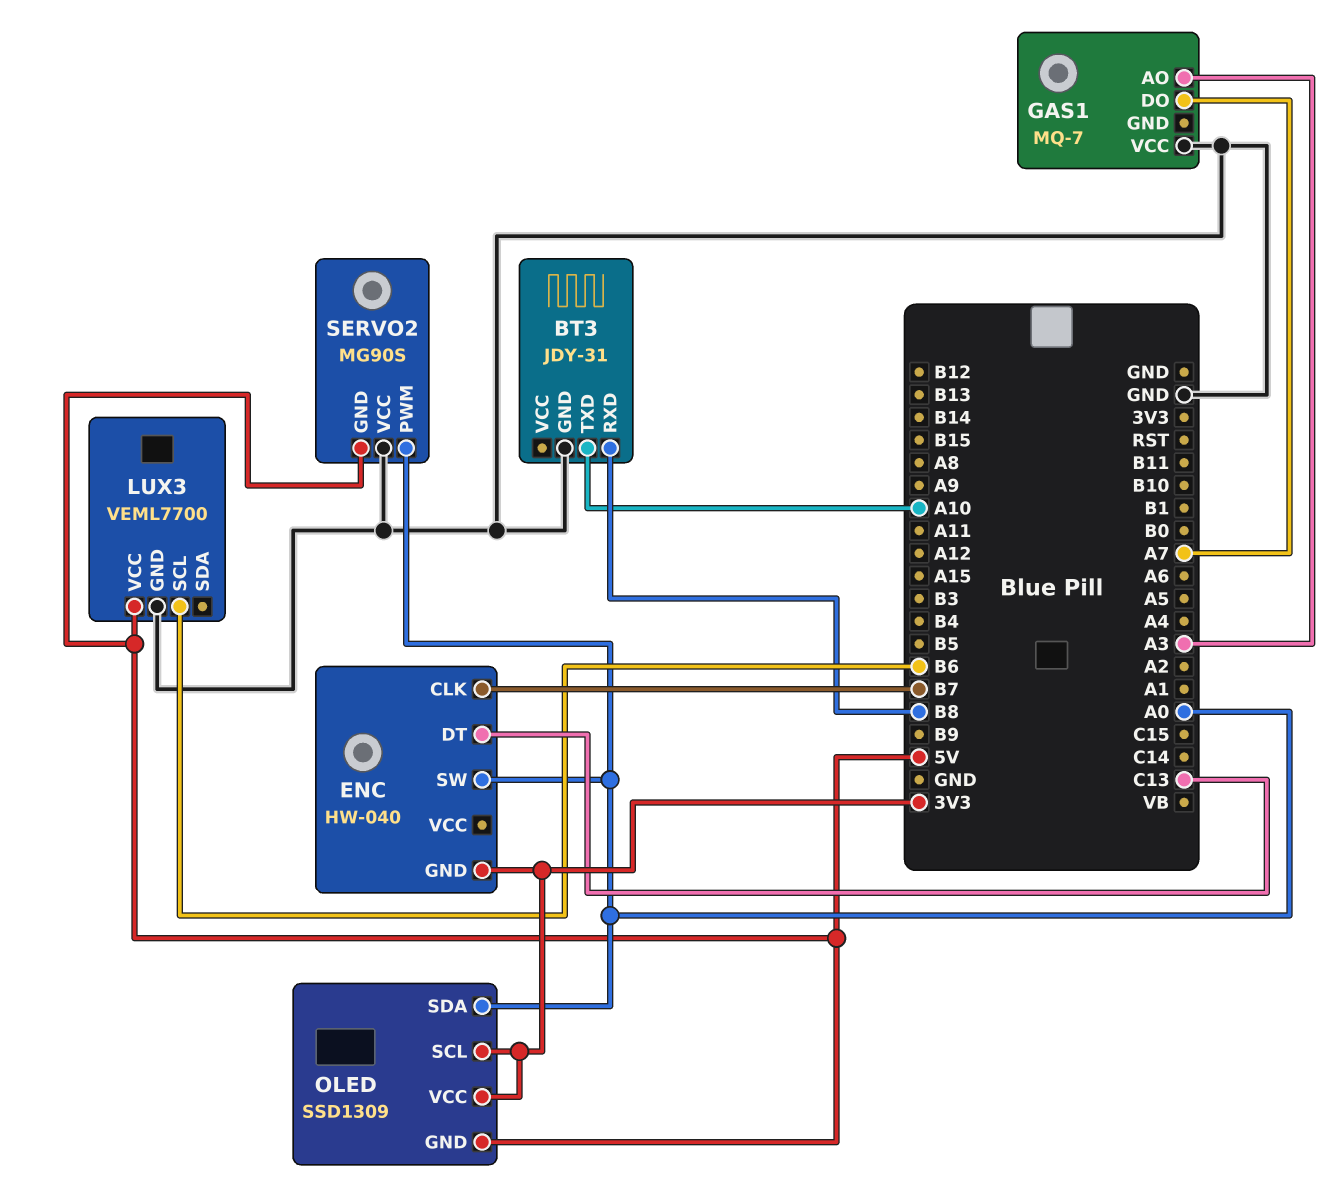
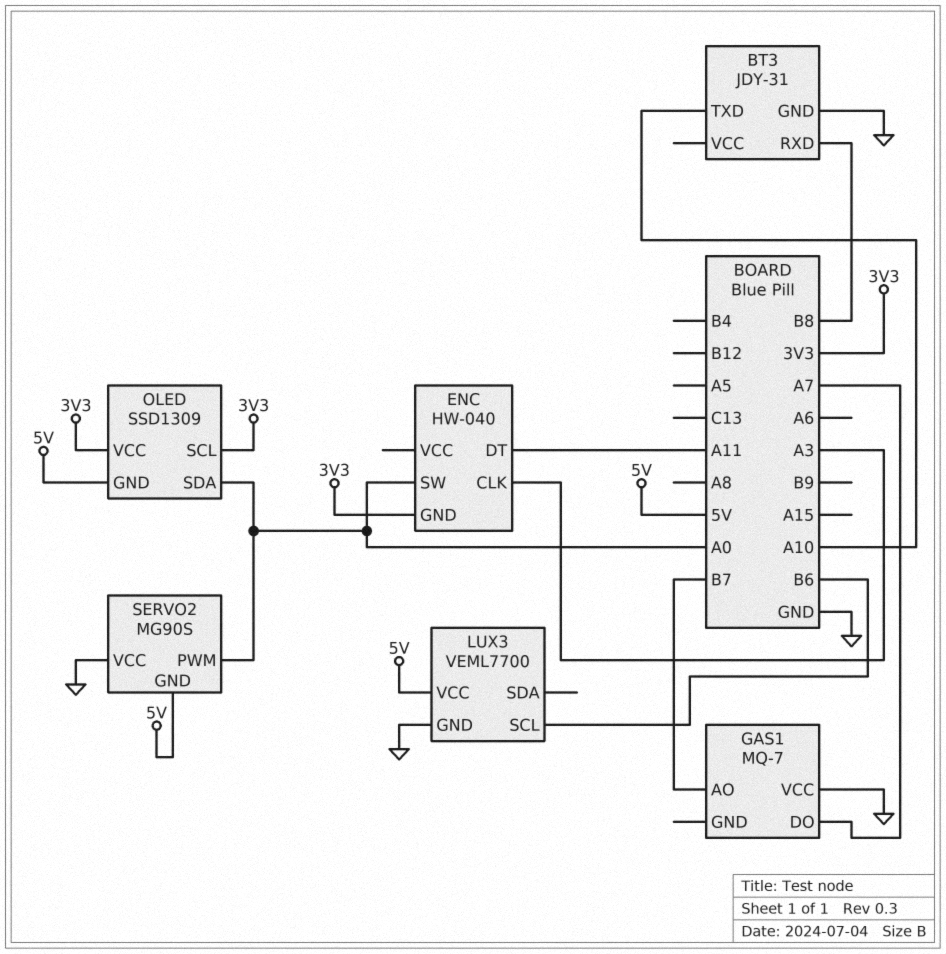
ENC pin CLK: B7 -> A3
ENC pin DT: C13 -> A11
GAS1 pin AO: A3 -> B7

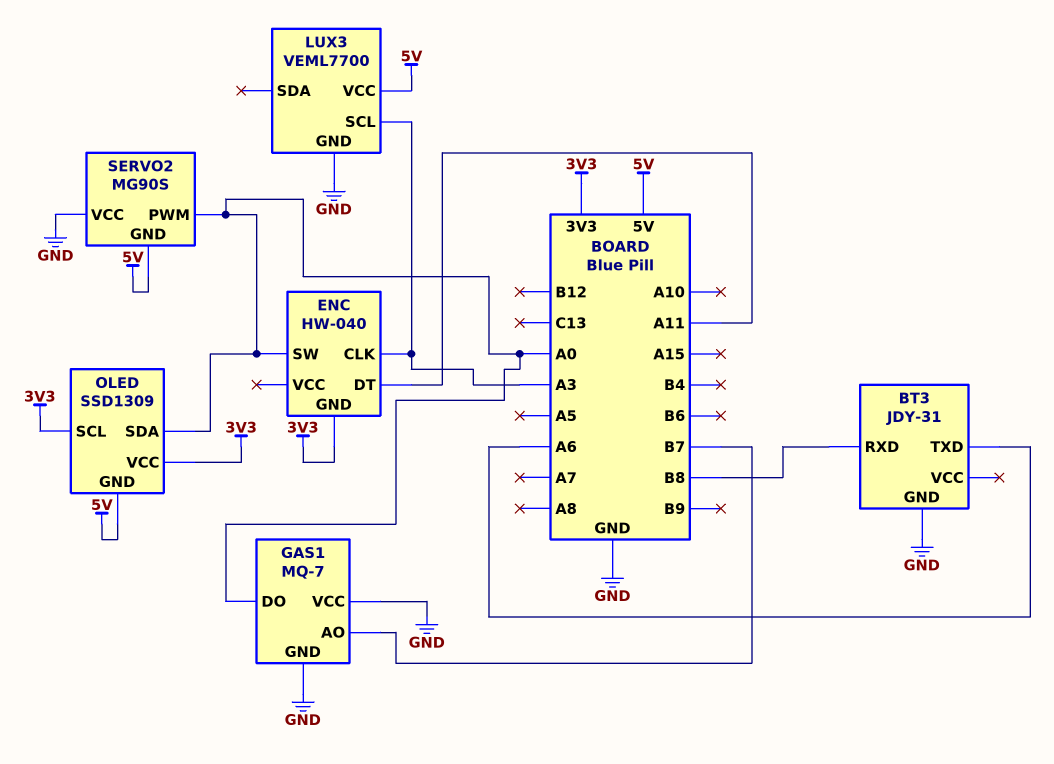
BT3 pin TXD: A10 -> A6
GAS1 pin DO: A7 -> A0
GAS1 pin GND: none -> GND
LUX3 pin SCL: B6 -> A3

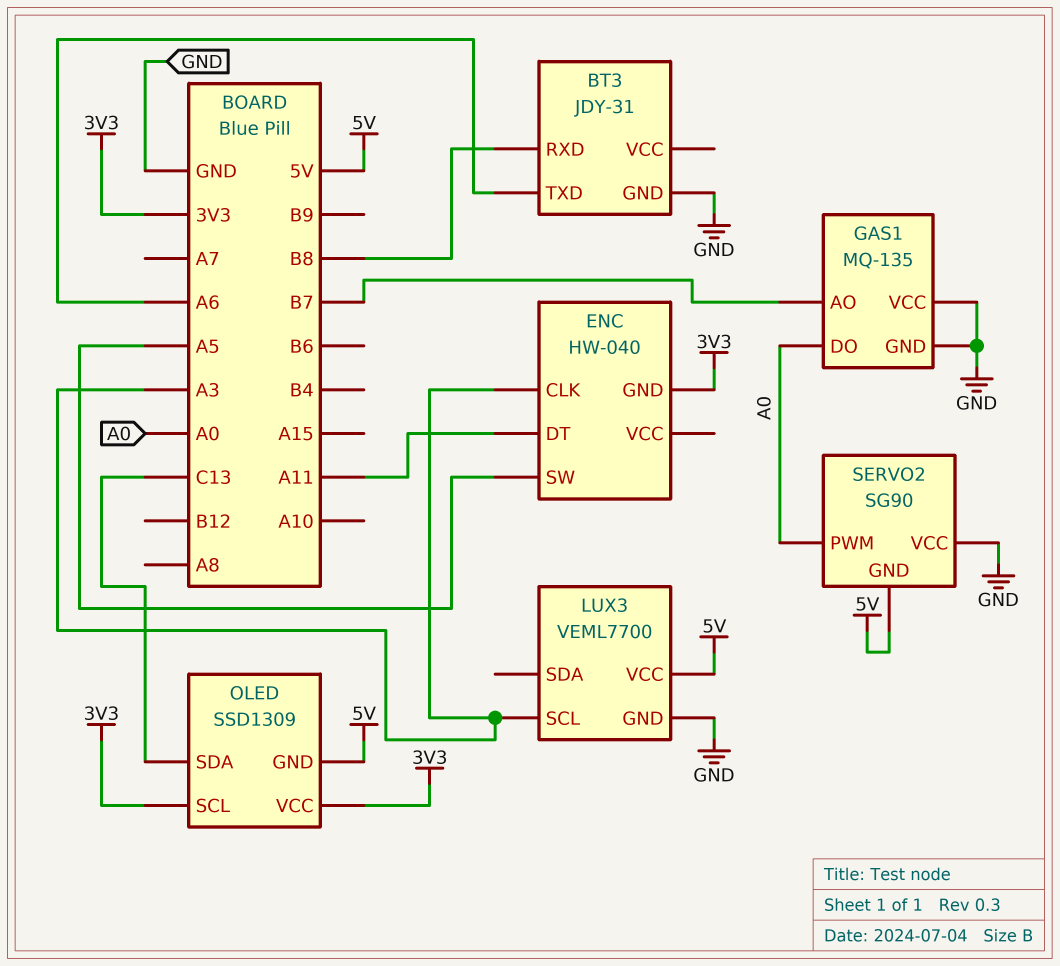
ENC pin SW: A0 -> A5
GAS1: MQ-7 -> MQ-135
OLED pin SDA: A0 -> C13
SERVO2: MG90S -> SG90

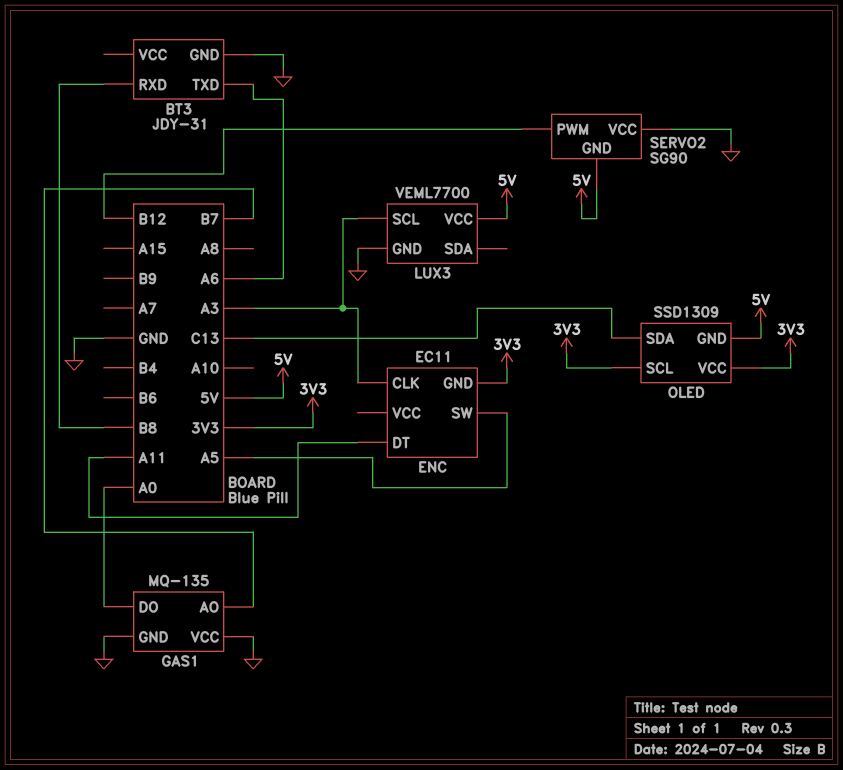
ENC: HW-040 -> EC11
SERVO2 pin PWM: A0 -> B12

